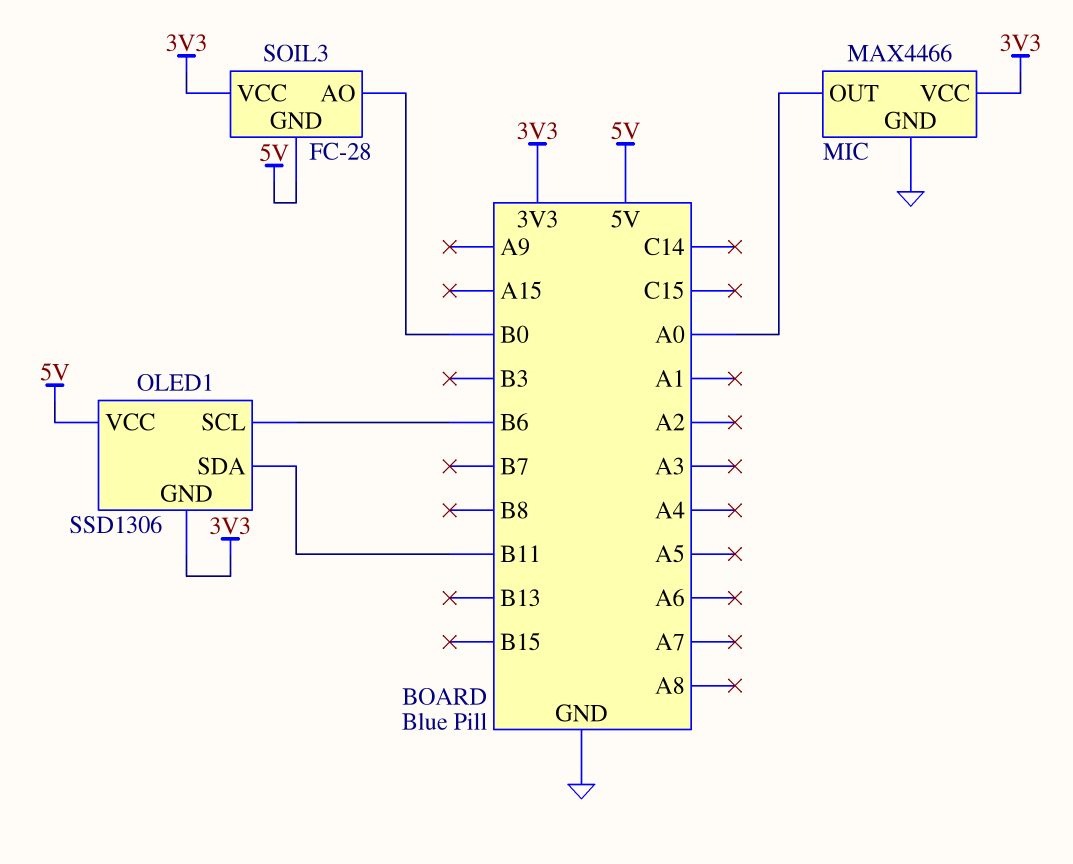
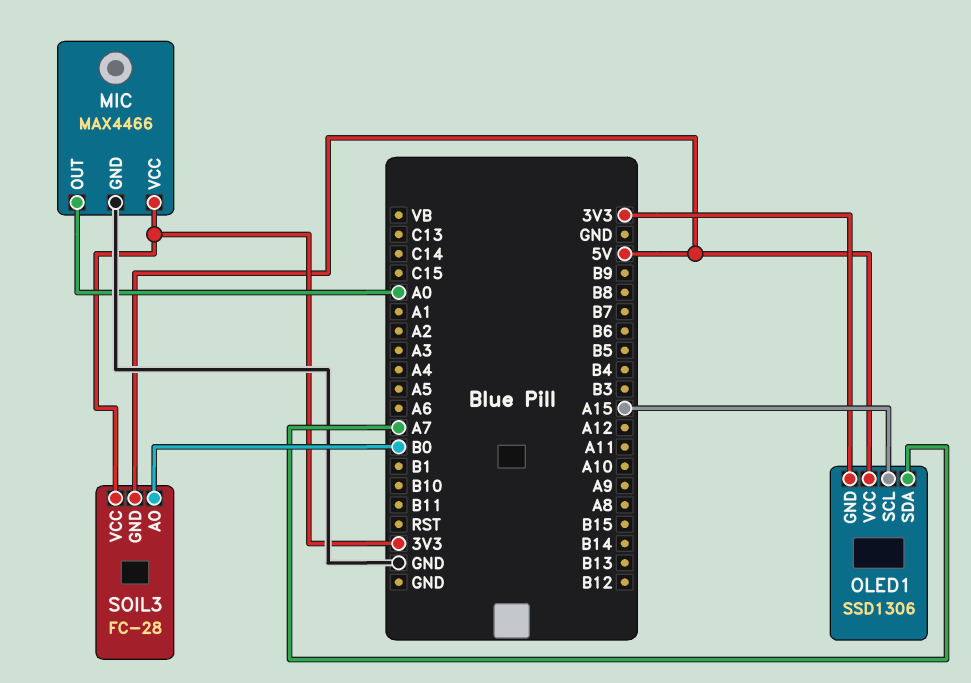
OLED1 pin SCL: B6 -> A15
OLED1 pin SDA: B11 -> A7

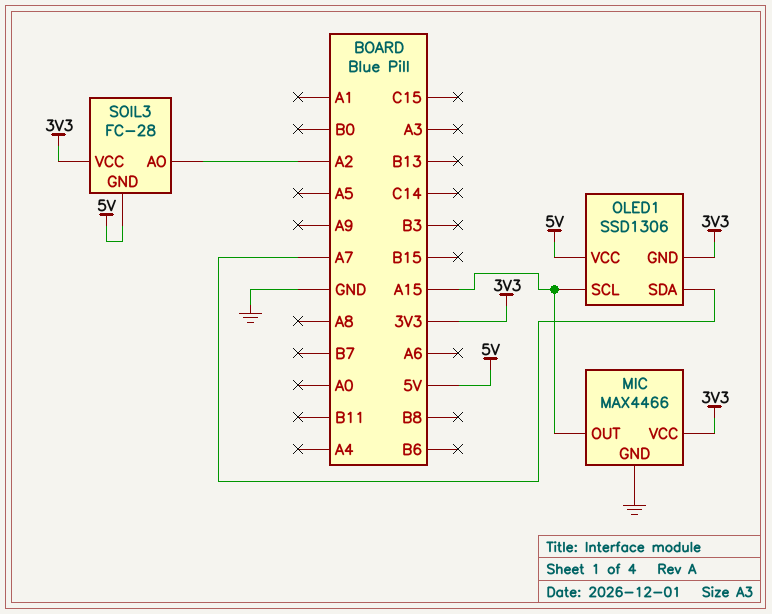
MIC pin OUT: A0 -> A15
SOIL3 pin AO: B0 -> A2

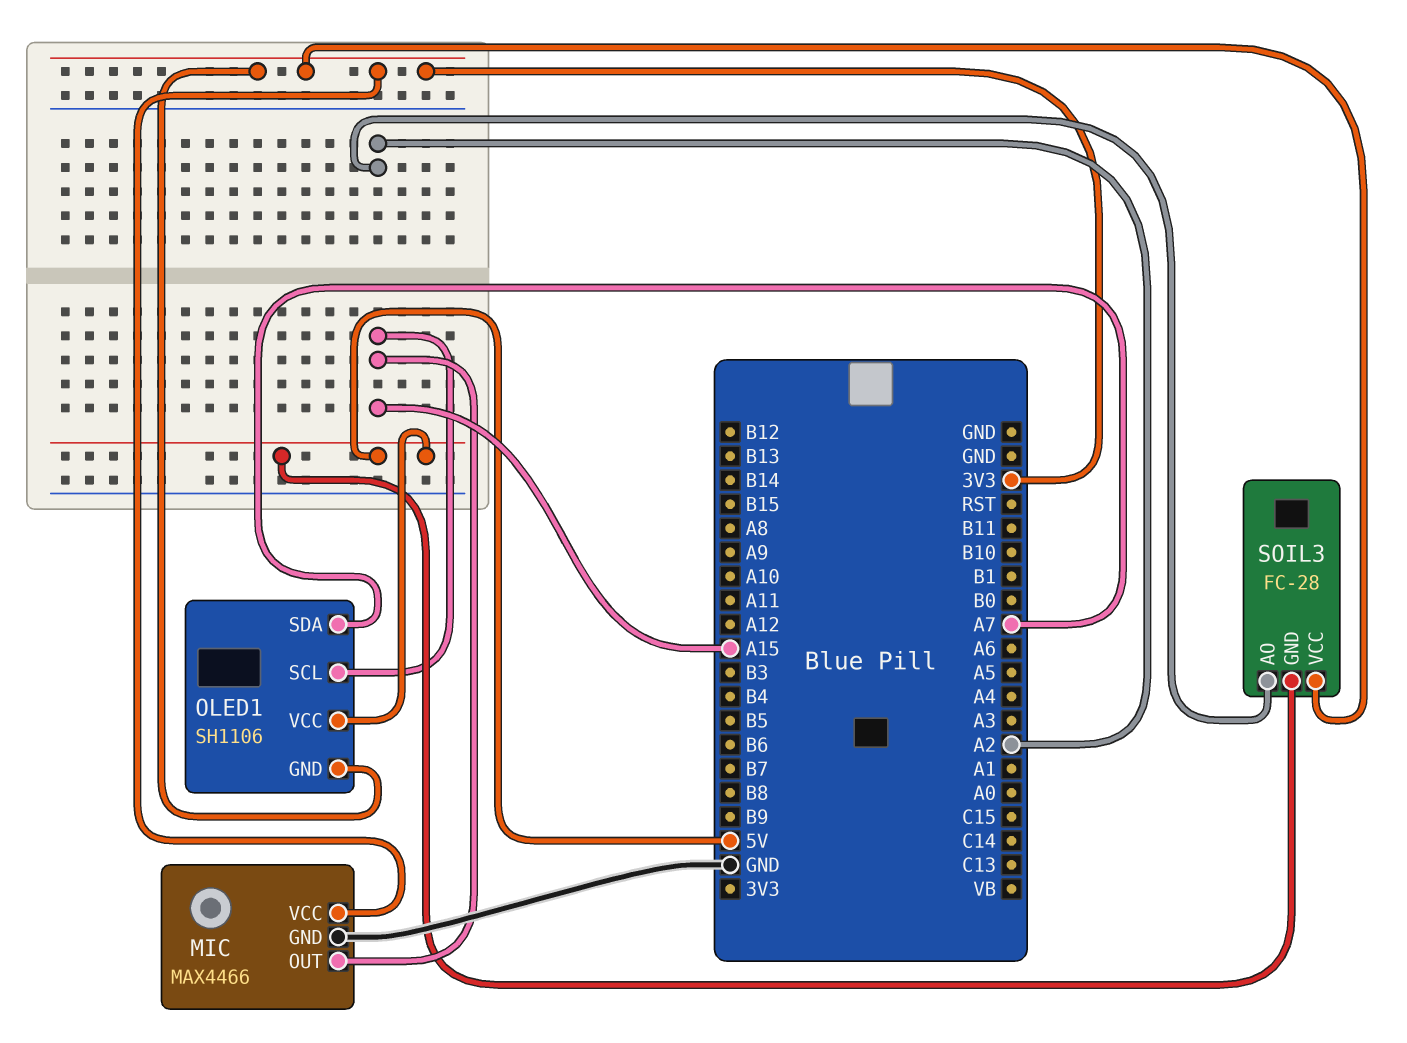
OLED1: SSD1306 -> SH1106

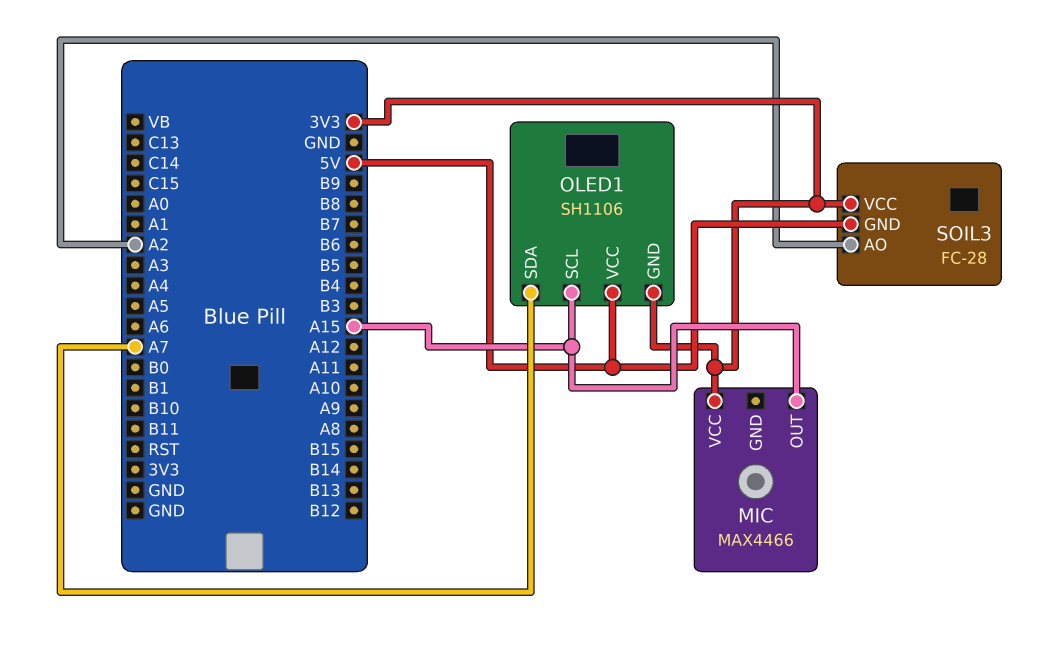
MIC pin GND: GND -> none

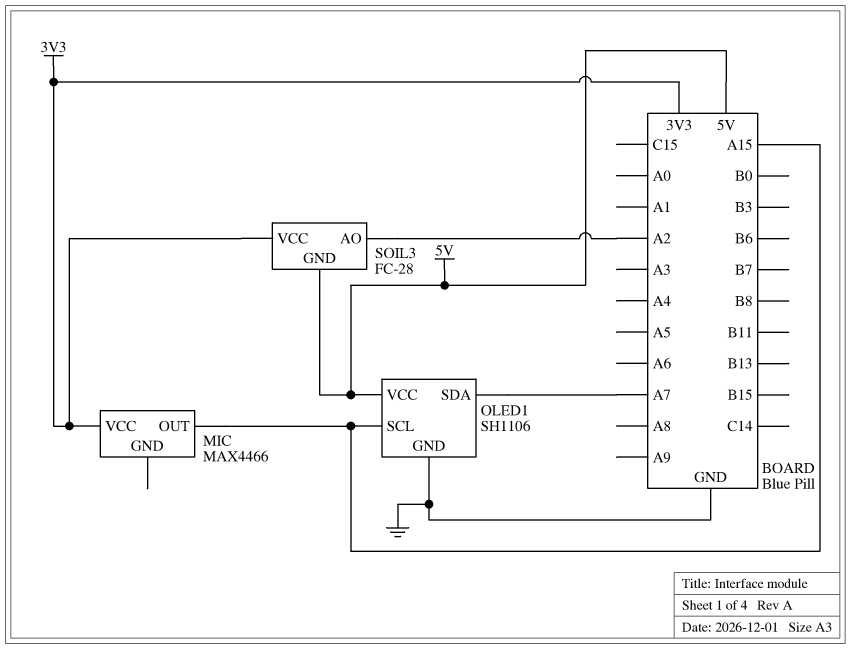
OLED1 pin GND: 3V3 -> GND

